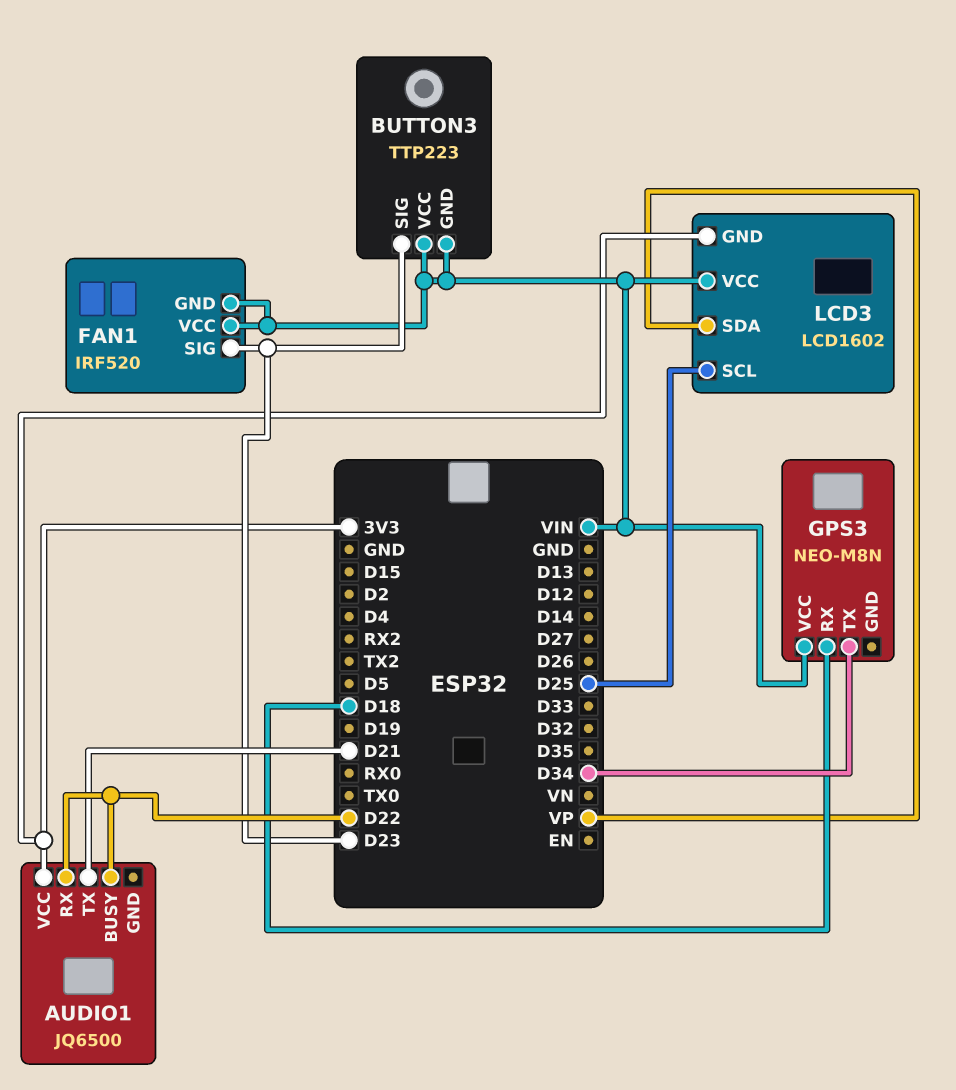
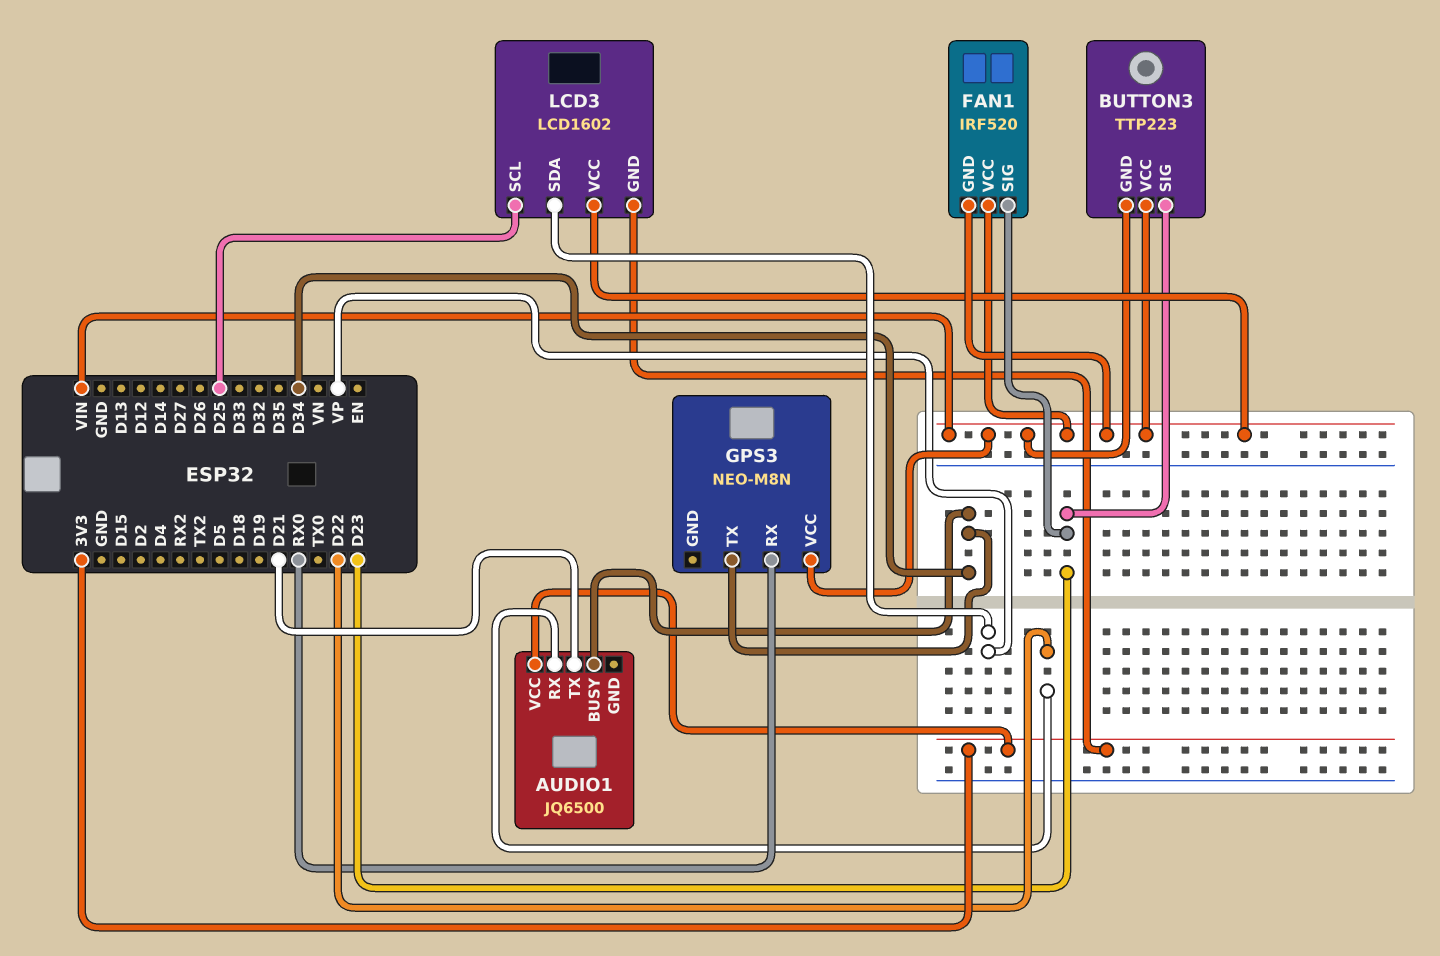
AUDIO1 pin BUSY: D22 -> D34
GPS3 pin RX: D18 -> RX0

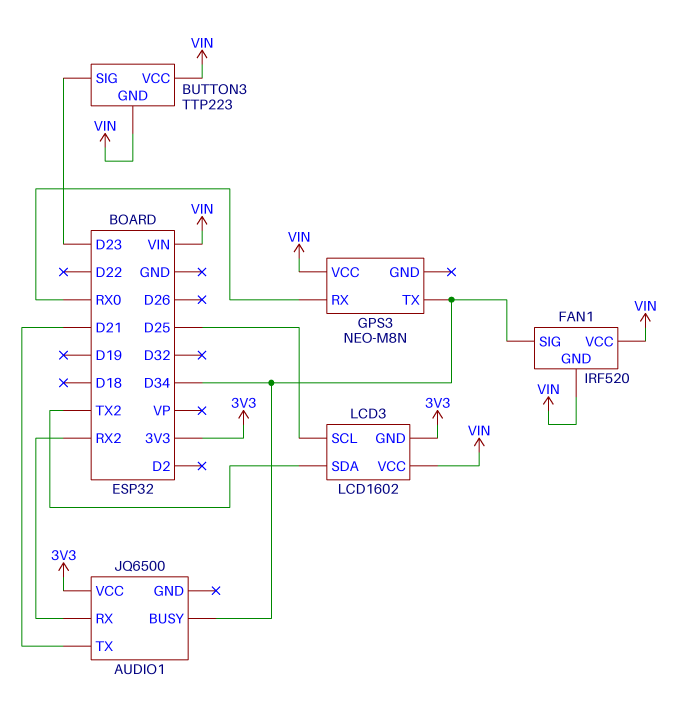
AUDIO1 pin RX: D22 -> RX2
FAN1 pin SIG: D23 -> D34
LCD3 pin SDA: VP -> TX2

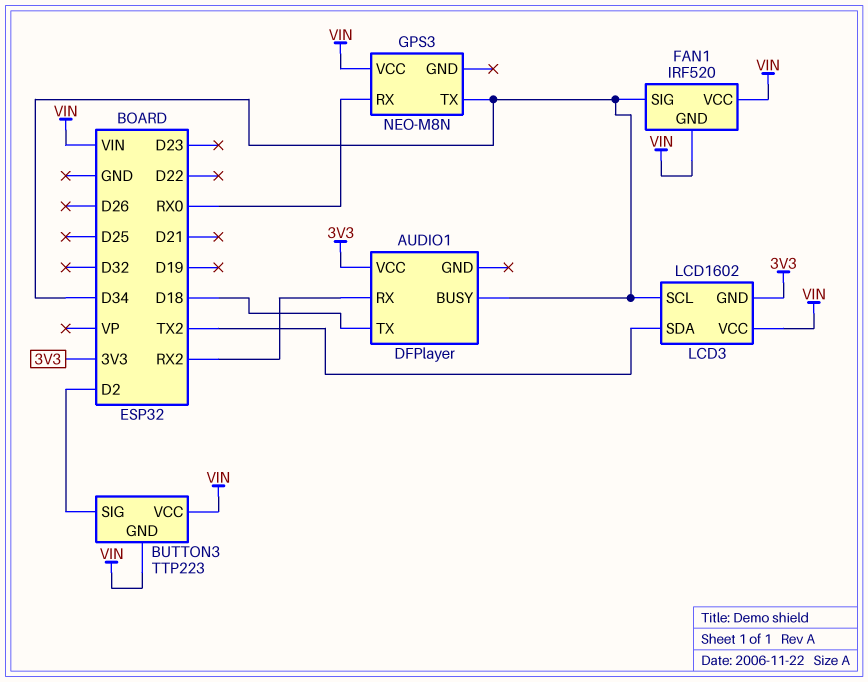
AUDIO1: JQ6500 -> DFPlayer
AUDIO1 pin TX: D21 -> D18
BUTTON3 pin SIG: D23 -> D2
LCD3 pin SCL: D25 -> D34

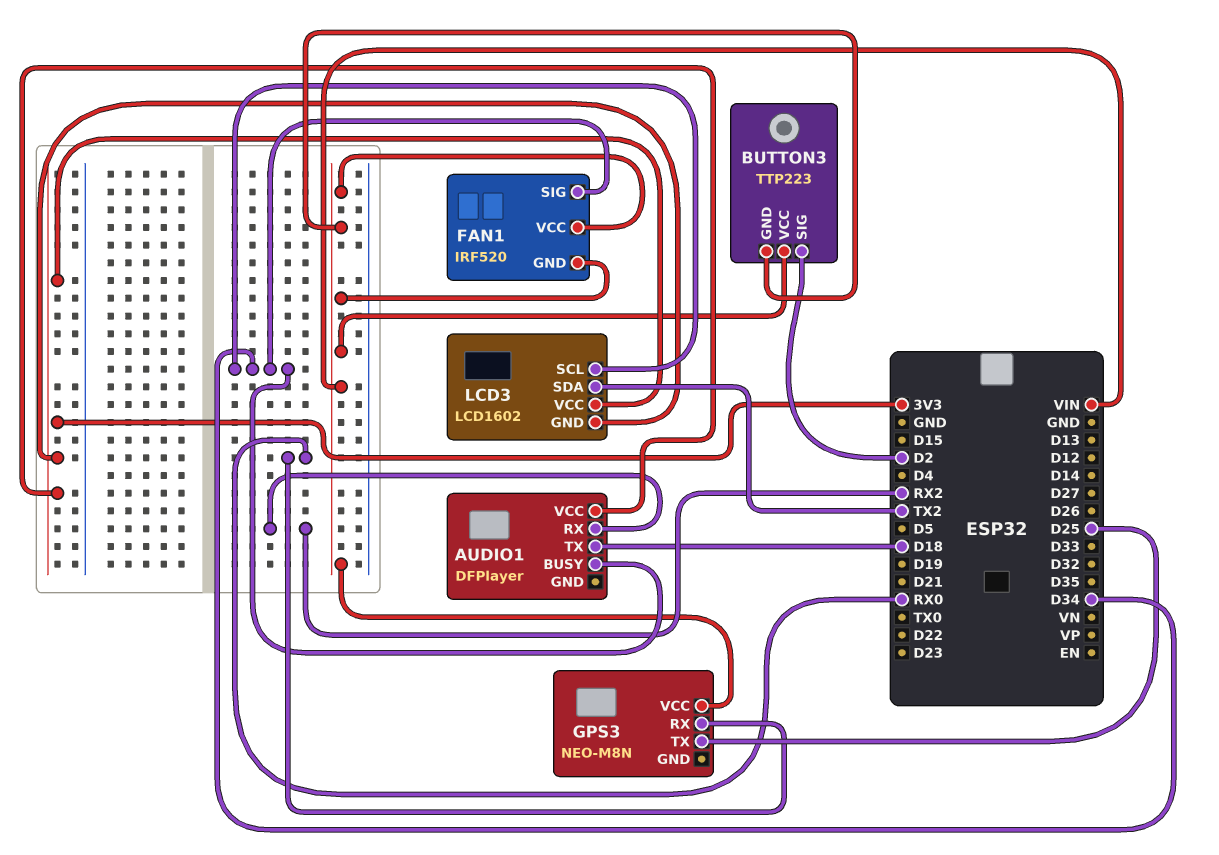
GPS3 pin TX: D34 -> D25
LCD3 pin VCC: VIN -> 3V3

